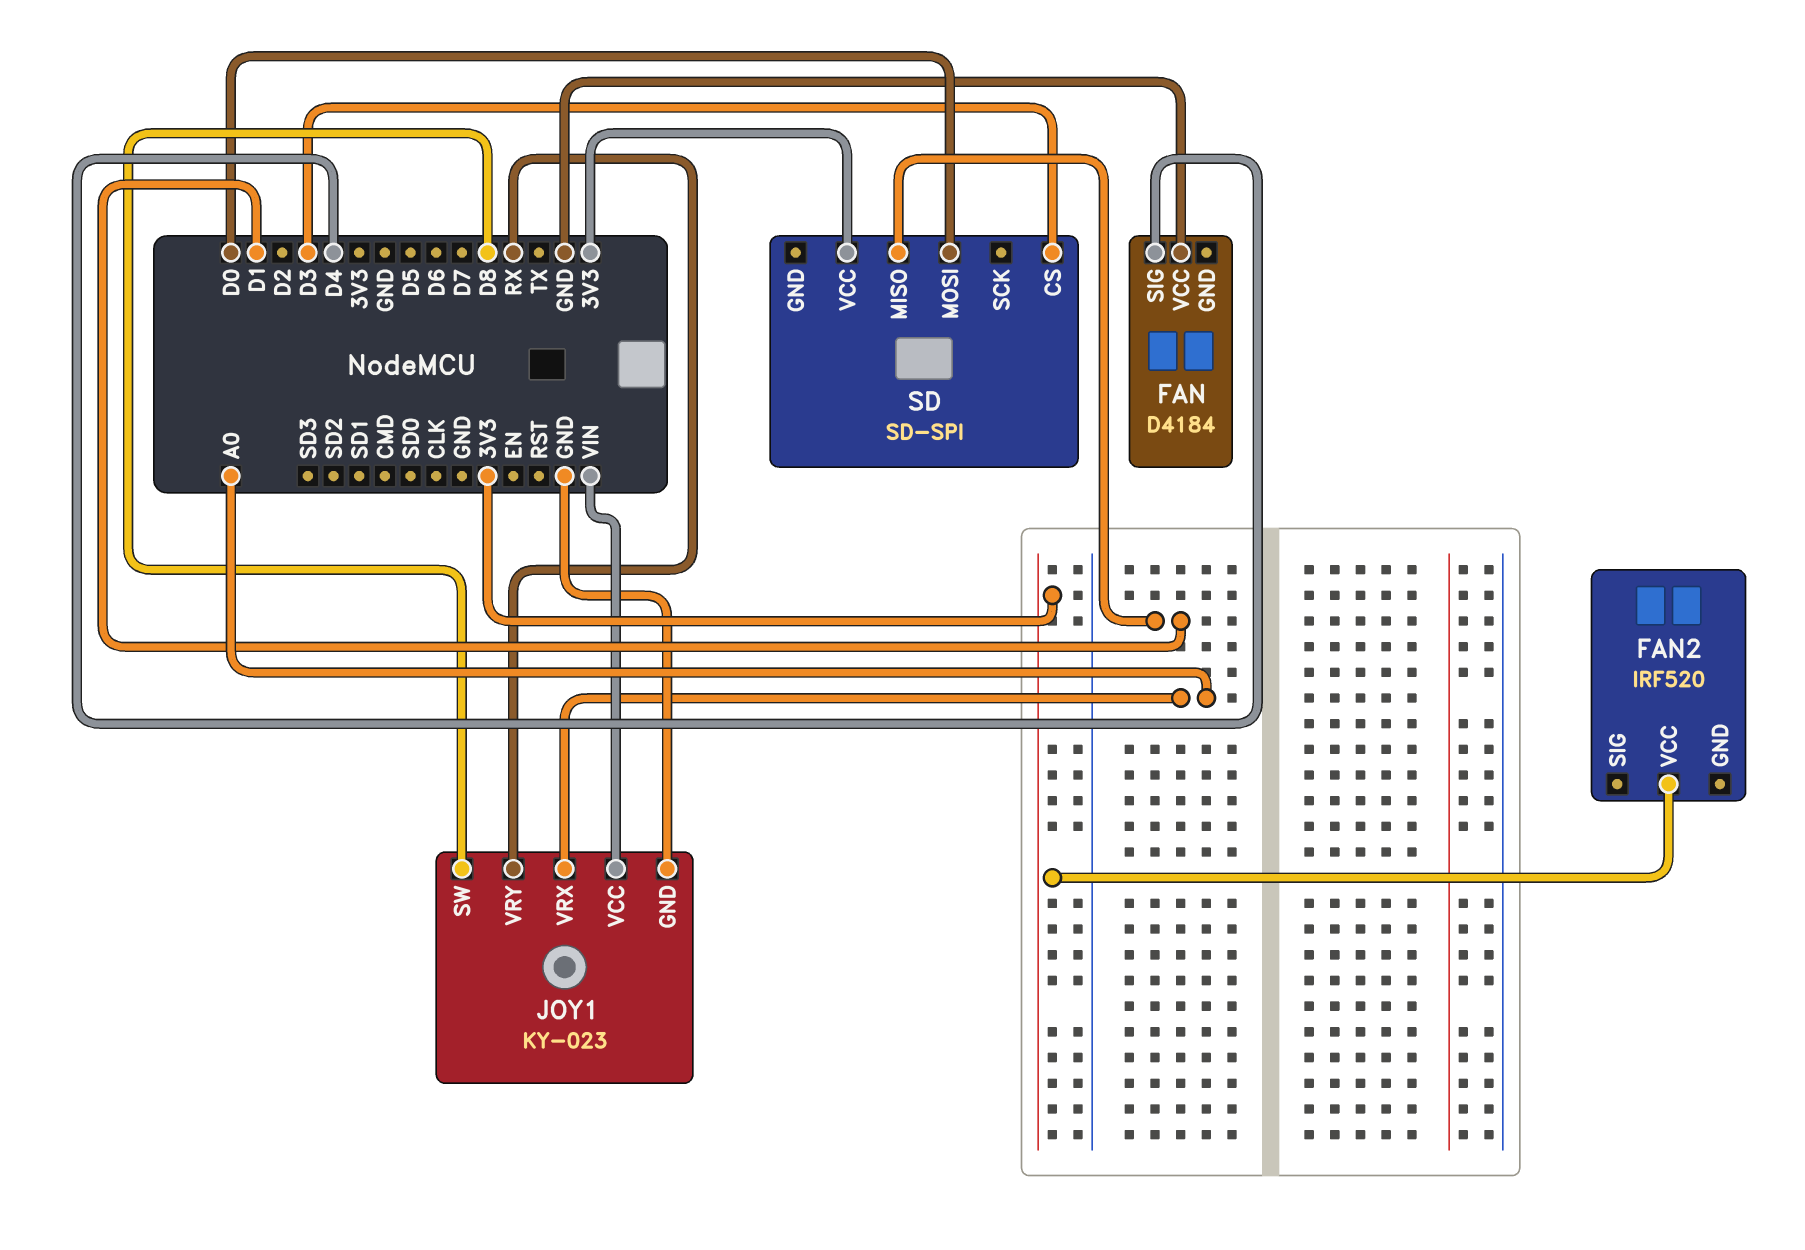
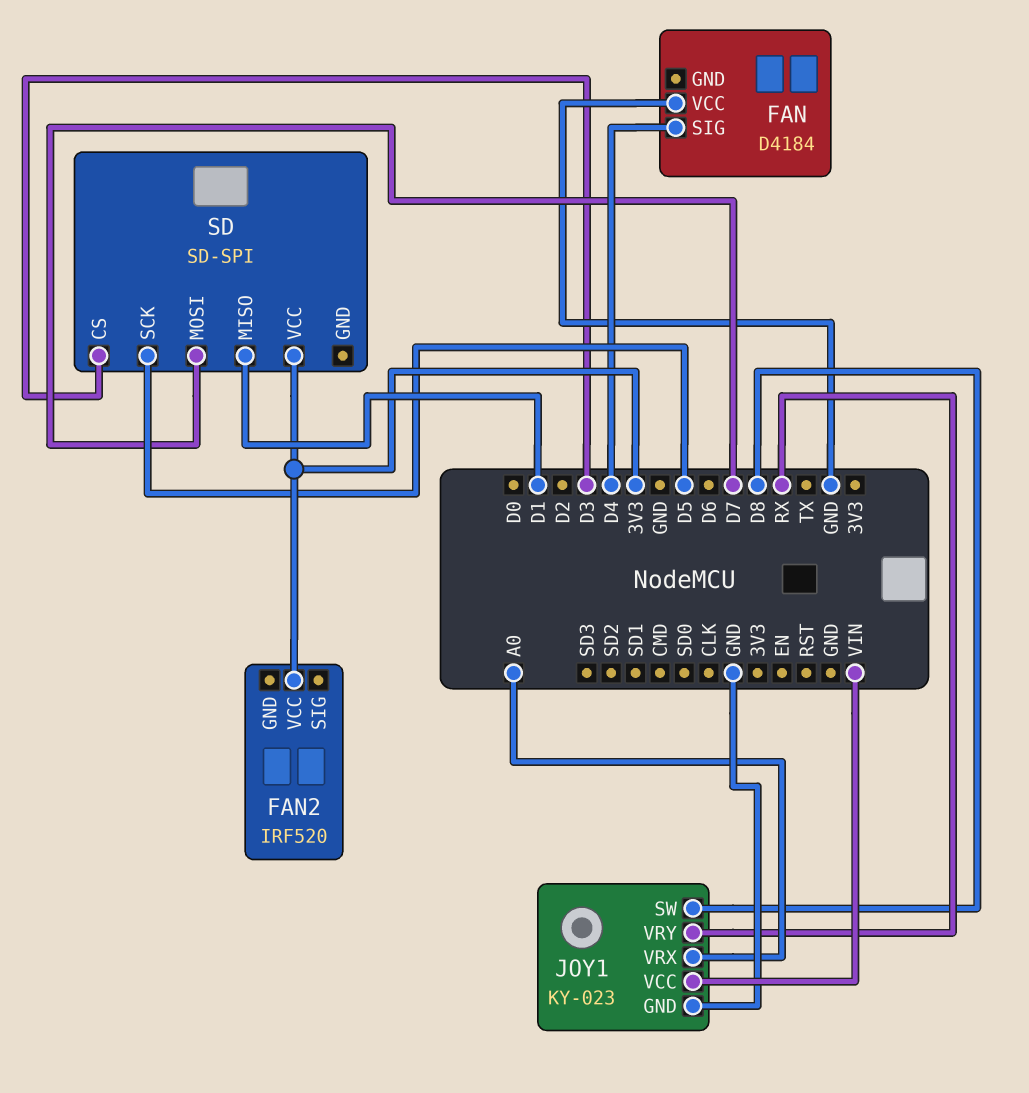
SD pin MOSI: D0 -> D7
SD pin SCK: none -> D5

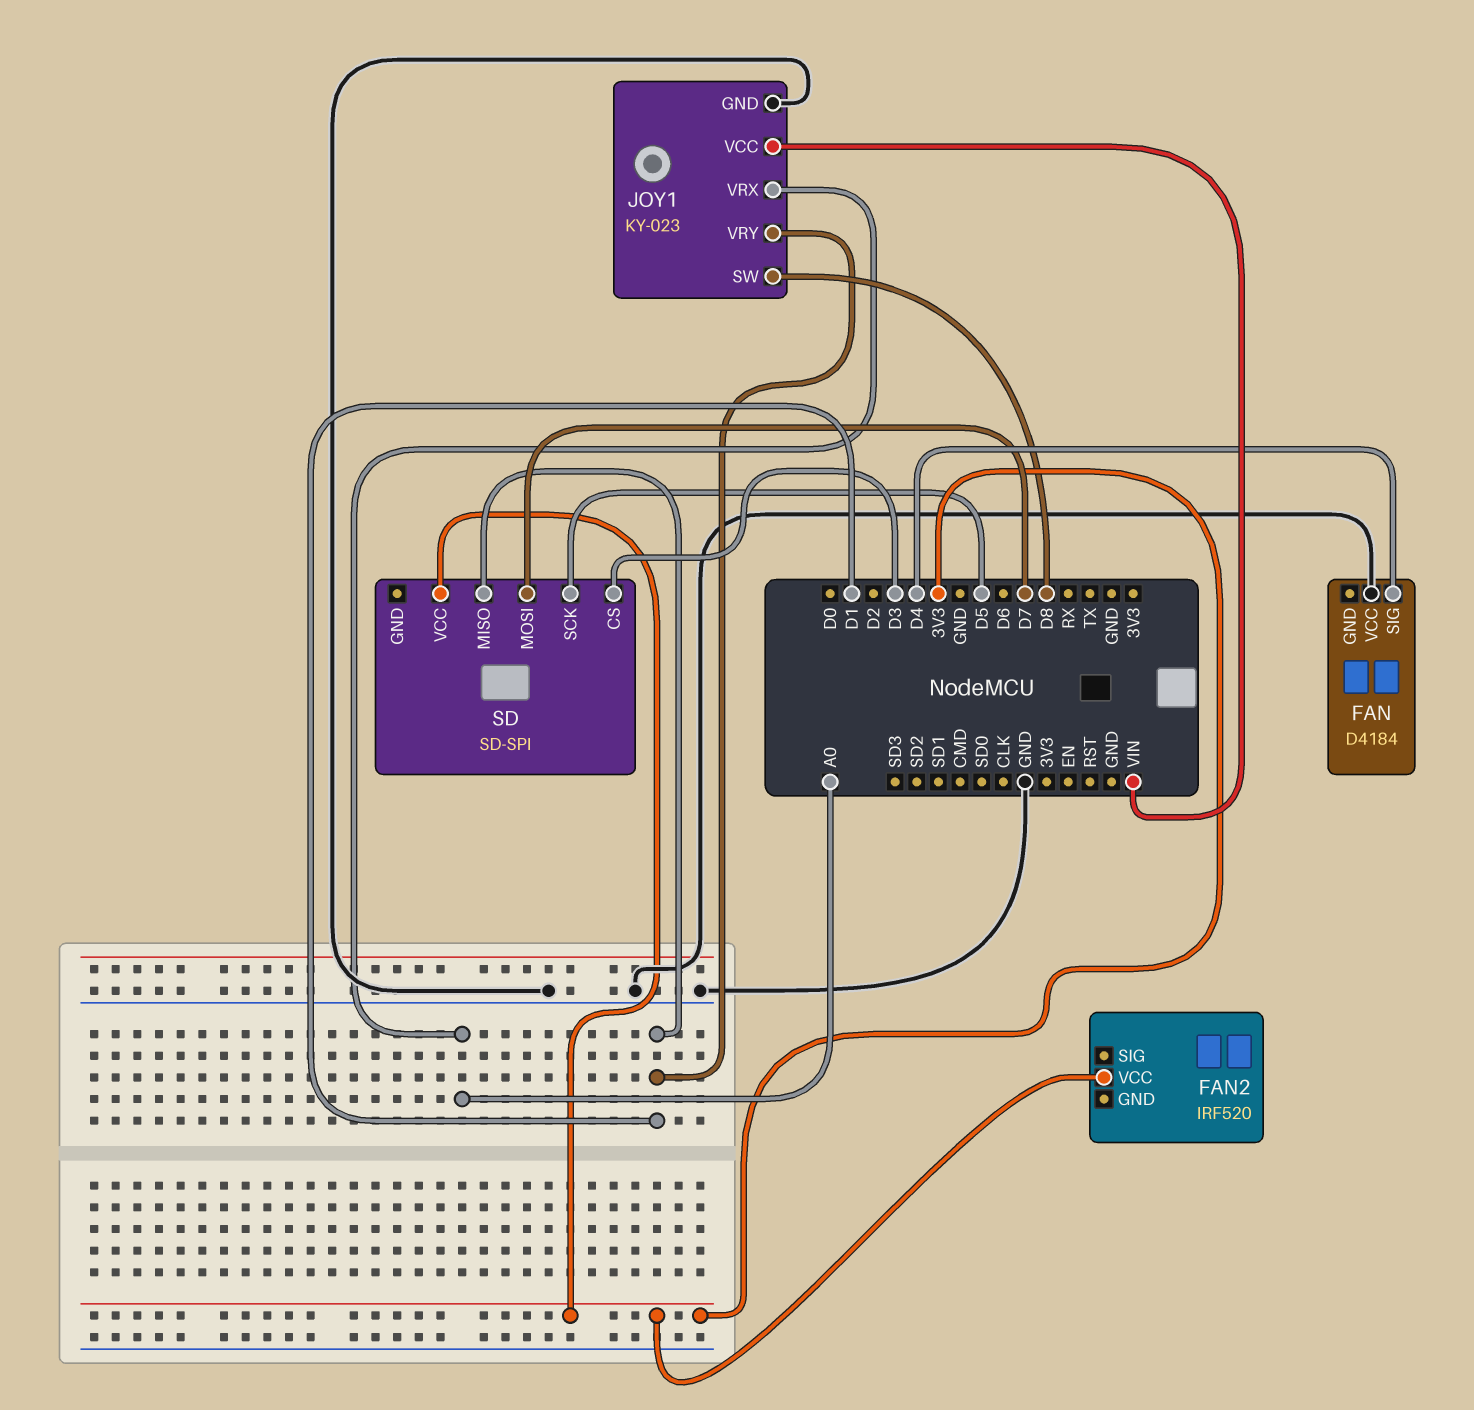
JOY1 pin VRY: RX -> D1

